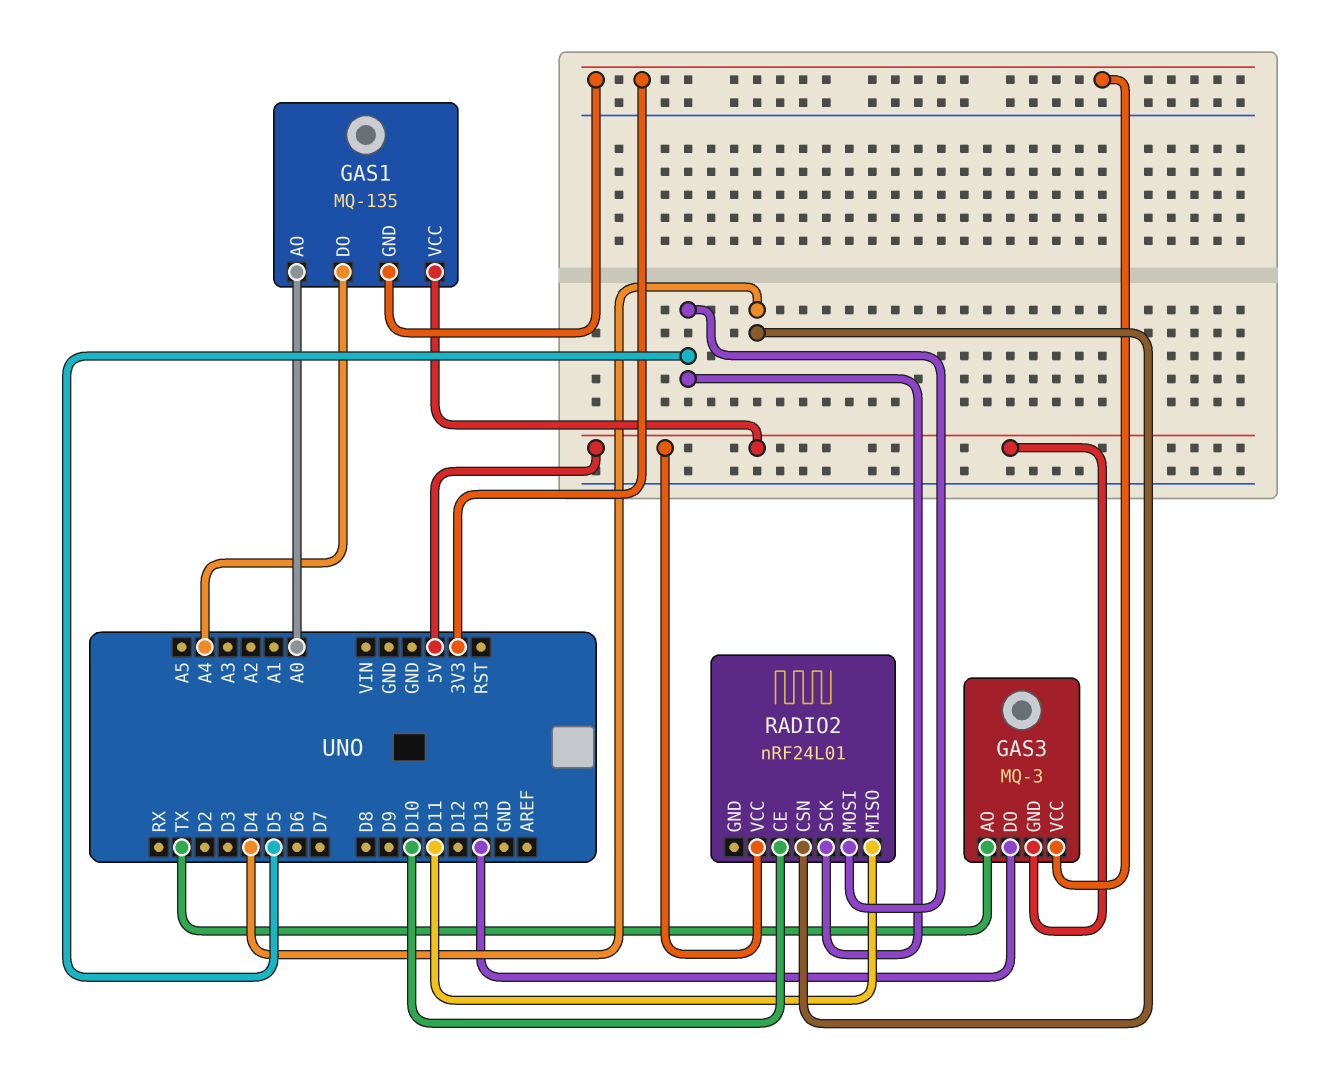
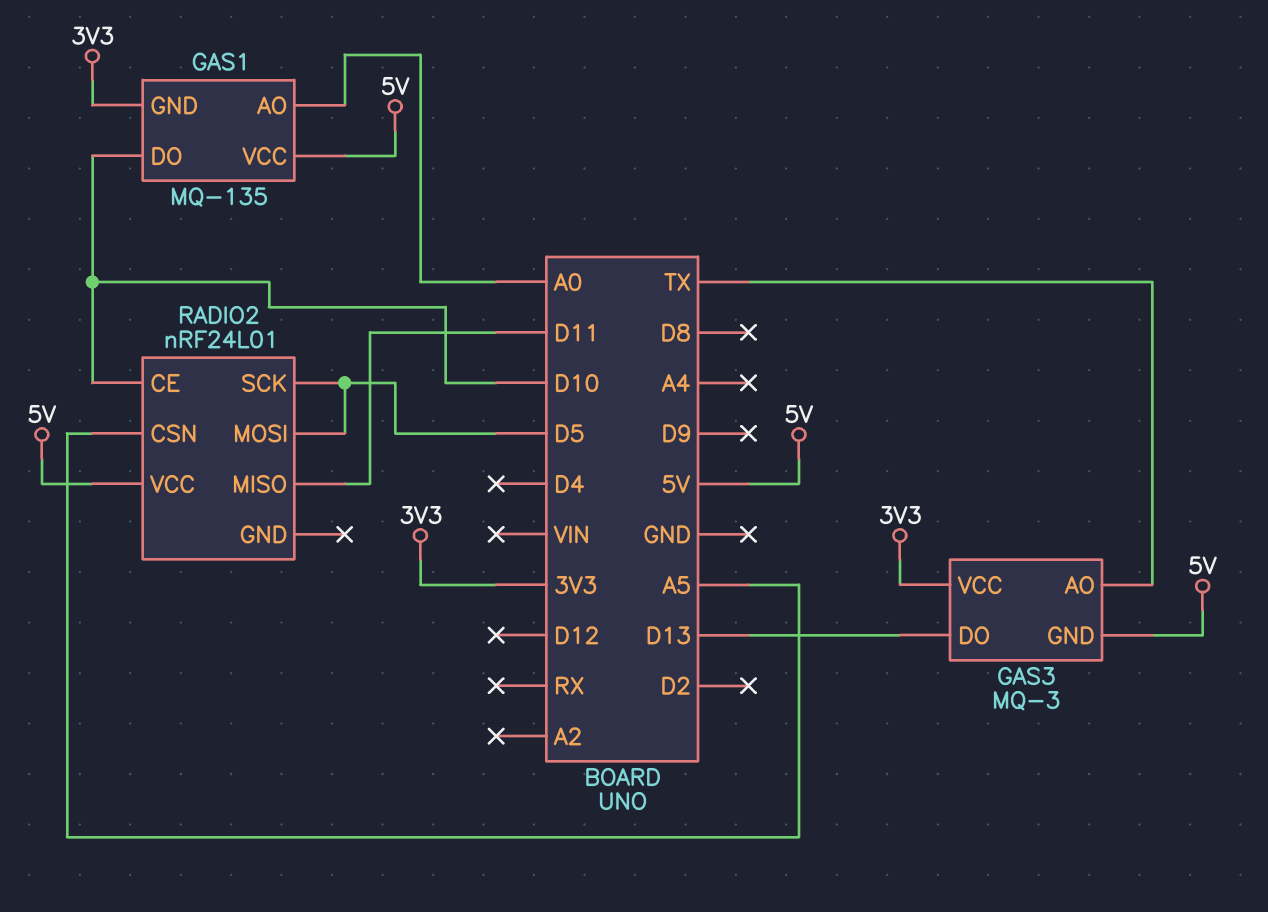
GAS1 pin DO: A4 -> D10
RADIO2 pin CSN: D4 -> A5

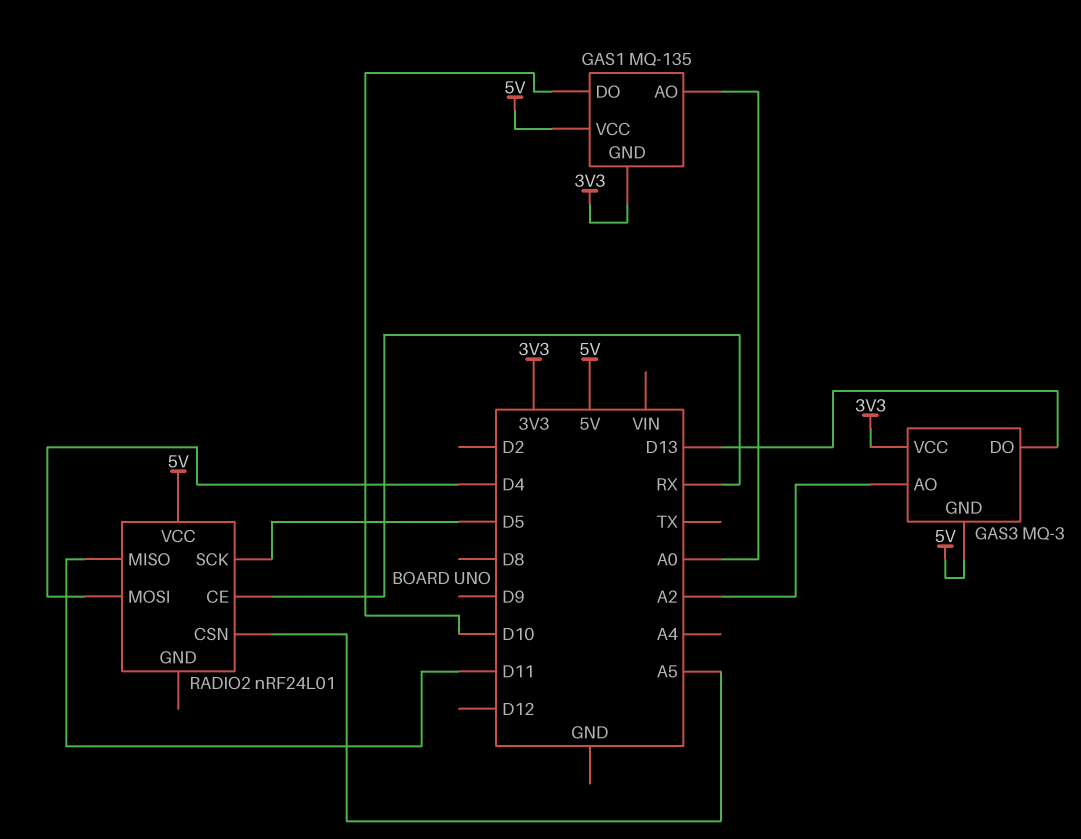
GAS3 pin AO: TX -> A2
RADIO2 pin CE: D10 -> RX
RADIO2 pin MOSI: D5 -> D4

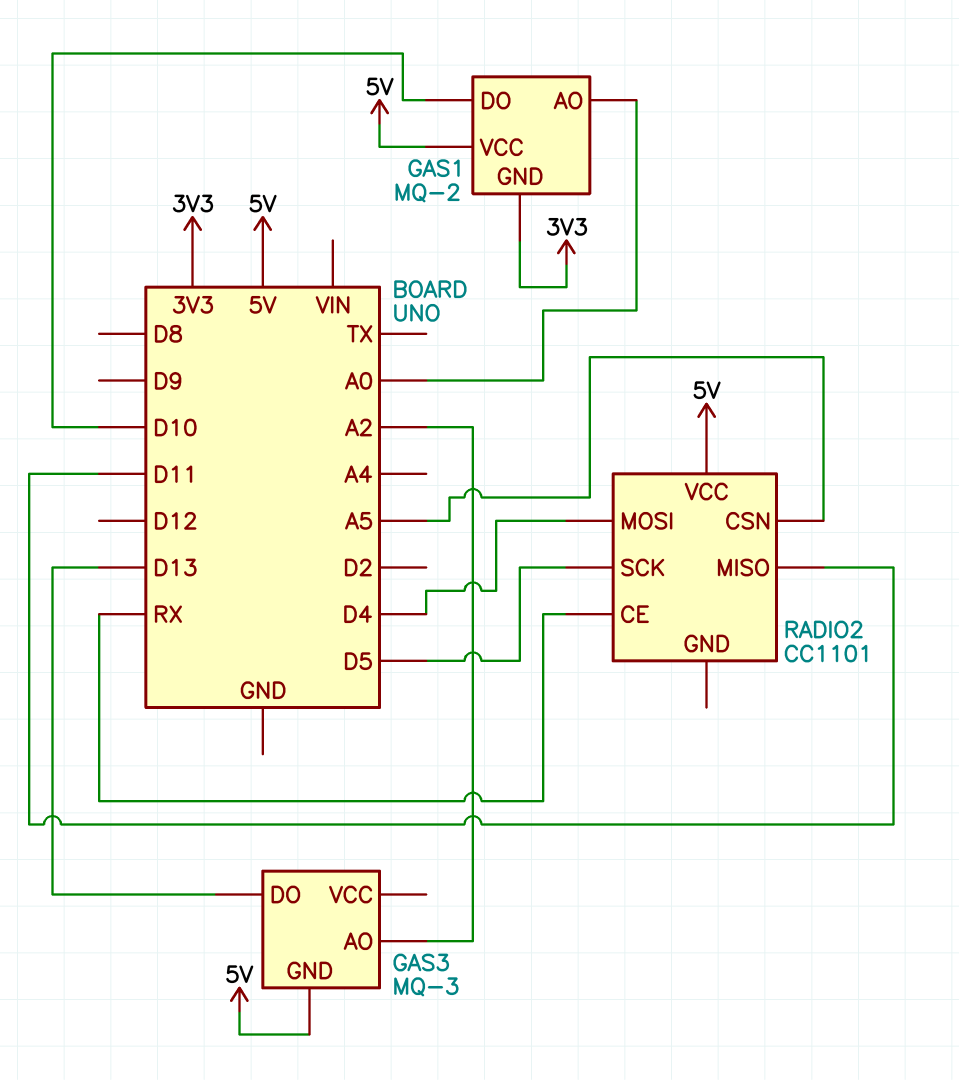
GAS1: MQ-135 -> MQ-2
GAS3 pin VCC: 3V3 -> none
RADIO2: nRF24L01 -> CC1101

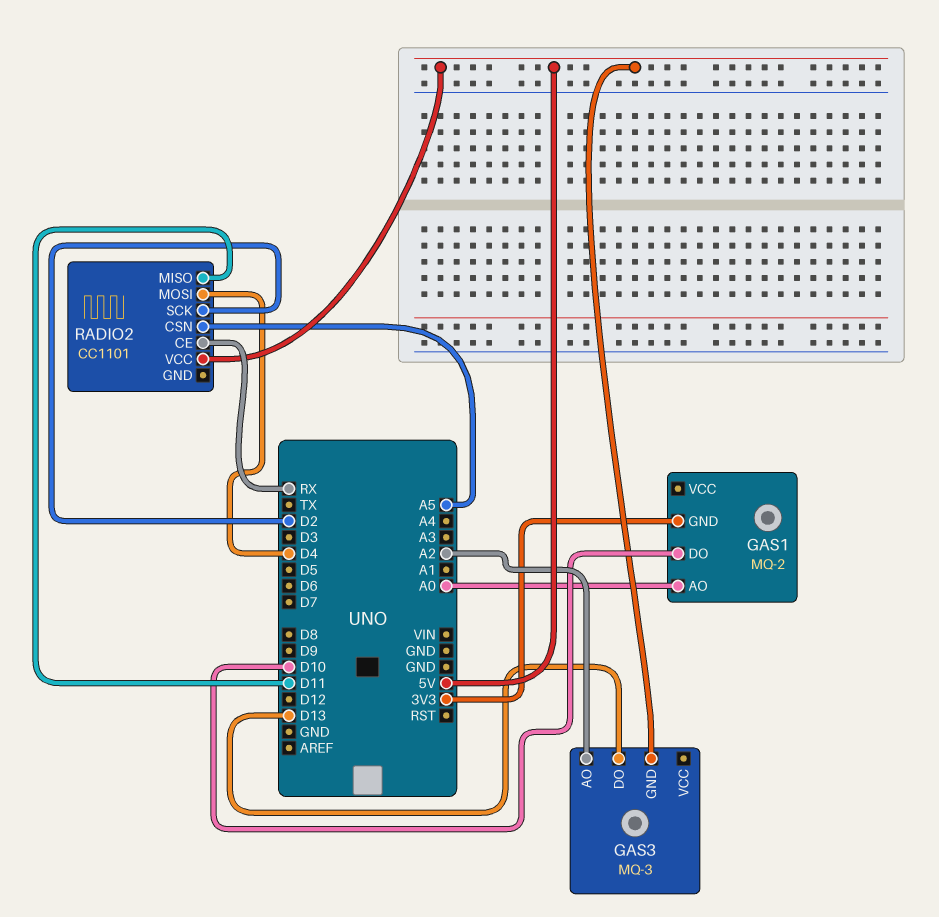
GAS1 pin VCC: 5V -> none
RADIO2 pin SCK: D5 -> D2

